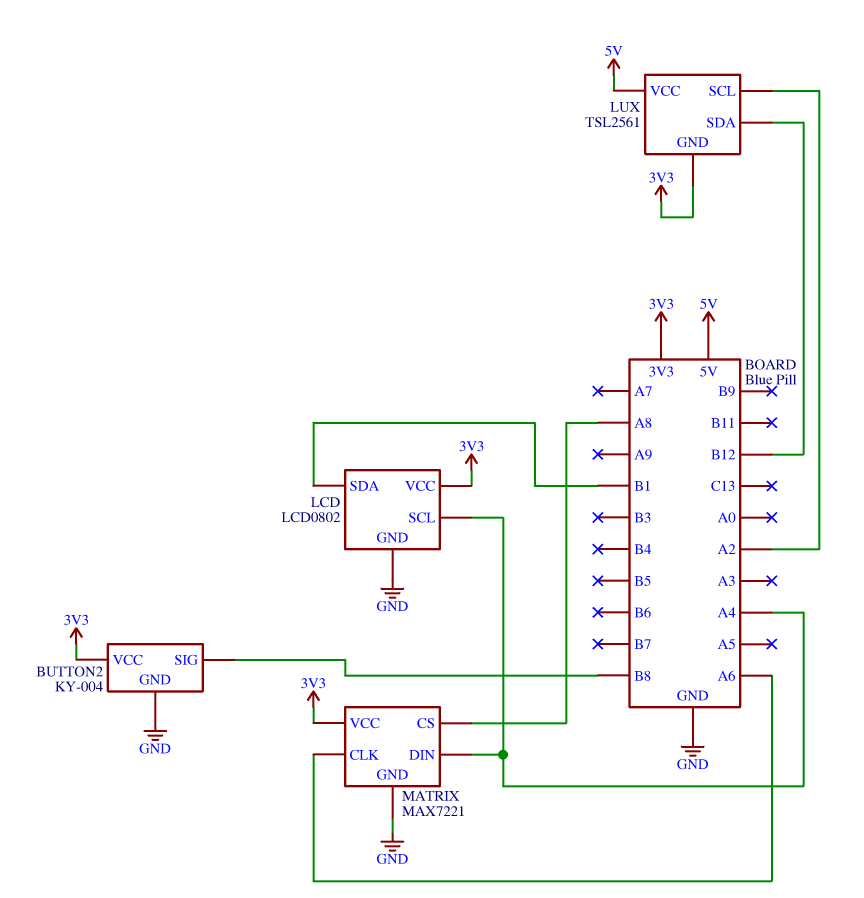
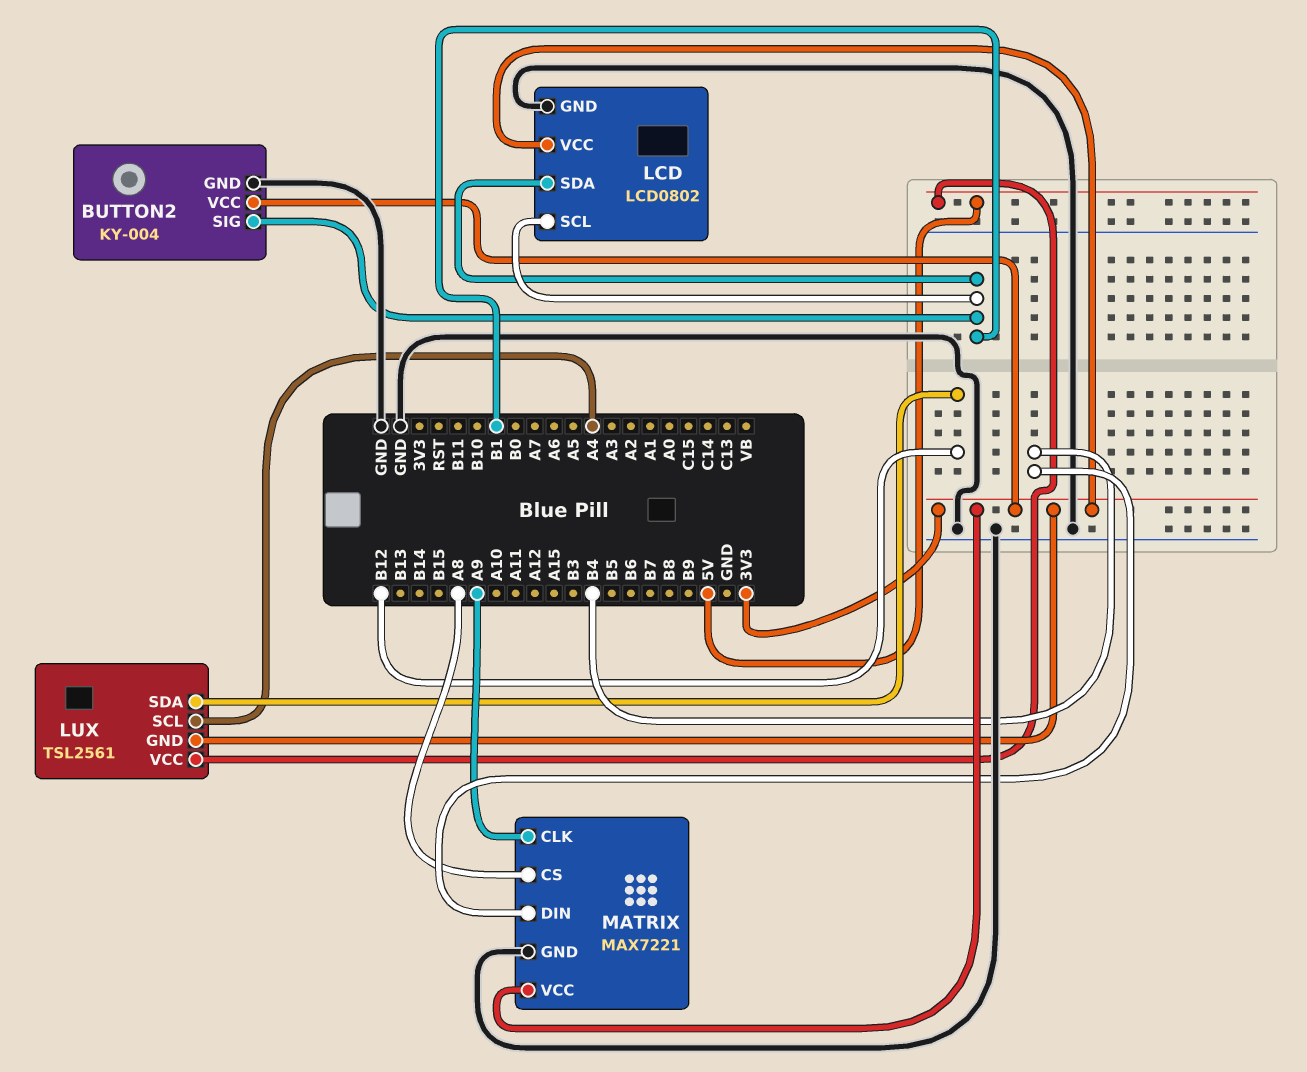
BUTTON2 pin SIG: B8 -> B1
LCD pin SCL: A4 -> B1
LUX pin SCL: A2 -> A4
MATRIX pin CLK: A6 -> A9
MATRIX pin DIN: A4 -> B4

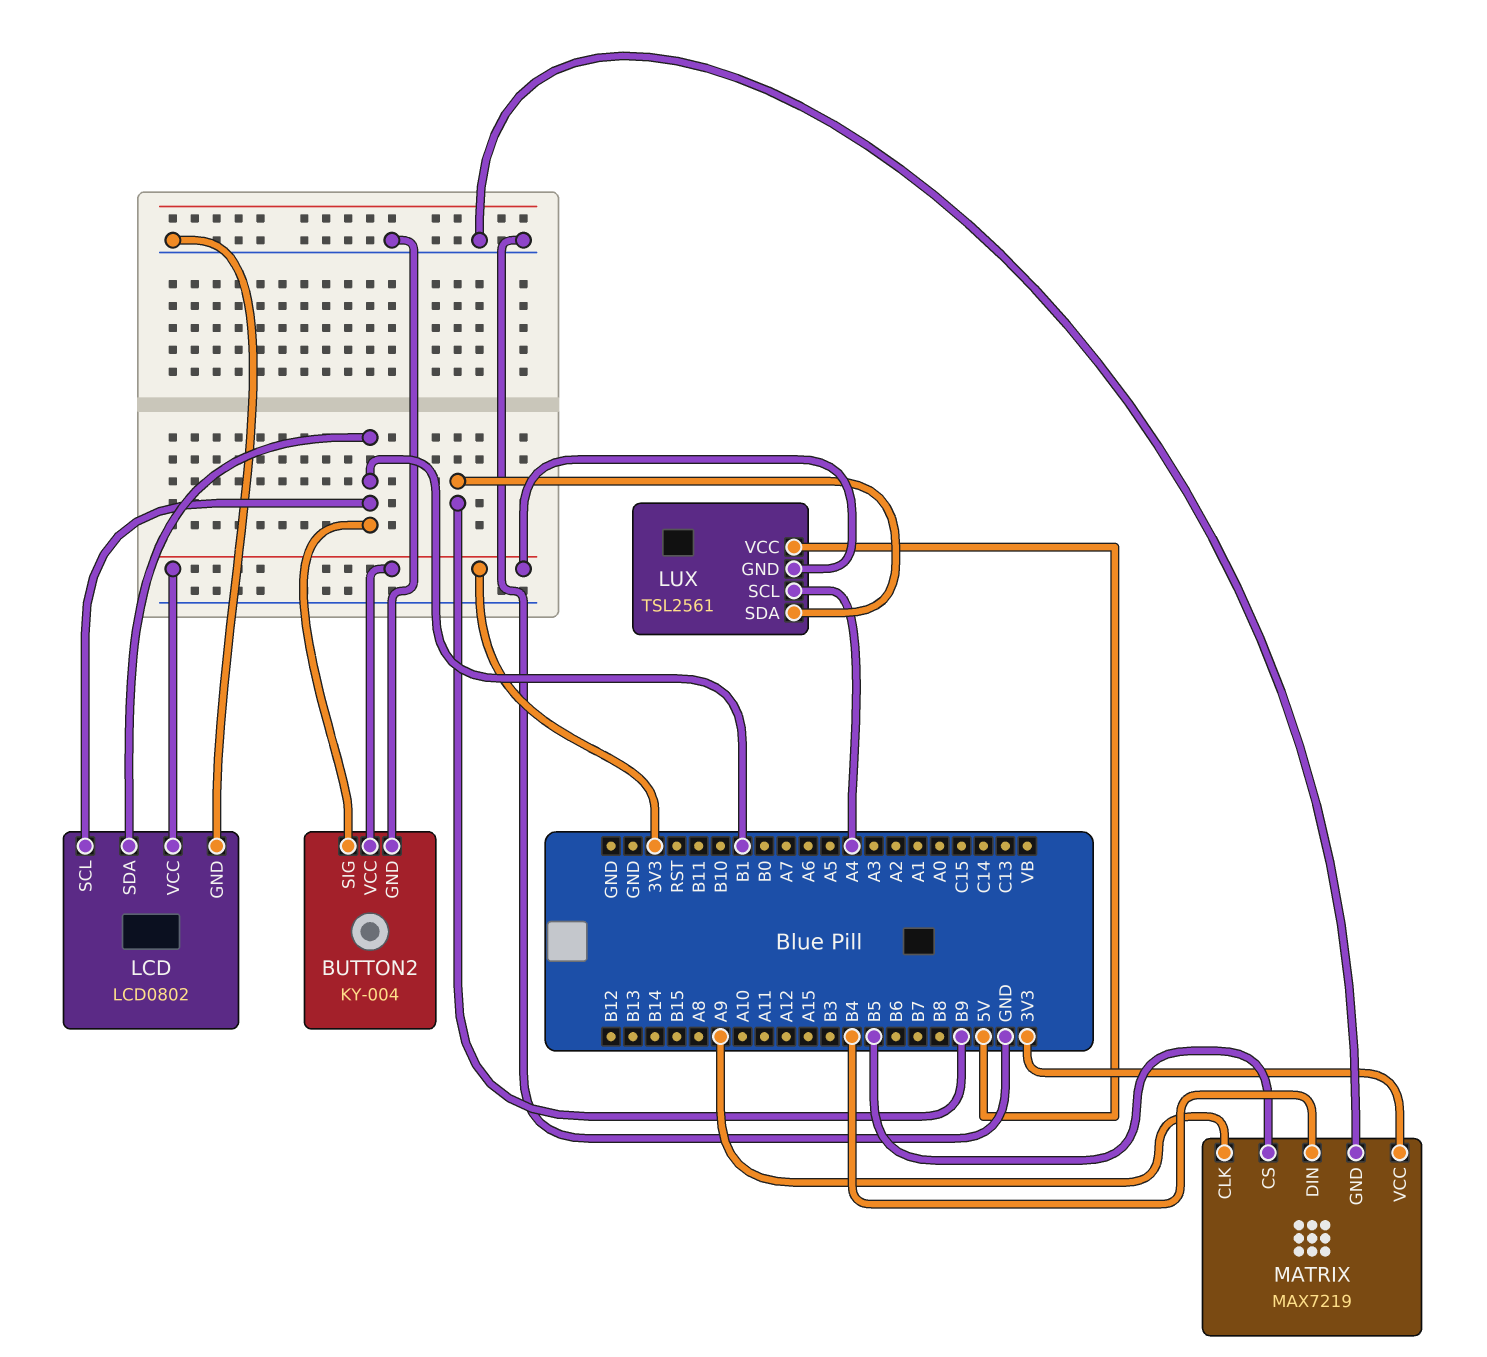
LUX pin SDA: B12 -> B9
MATRIX: MAX7221 -> MAX7219
MATRIX pin CS: A8 -> B5

